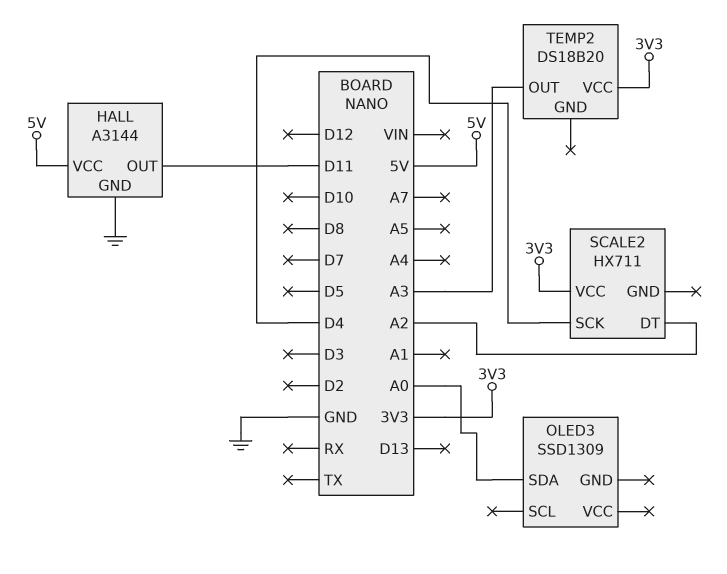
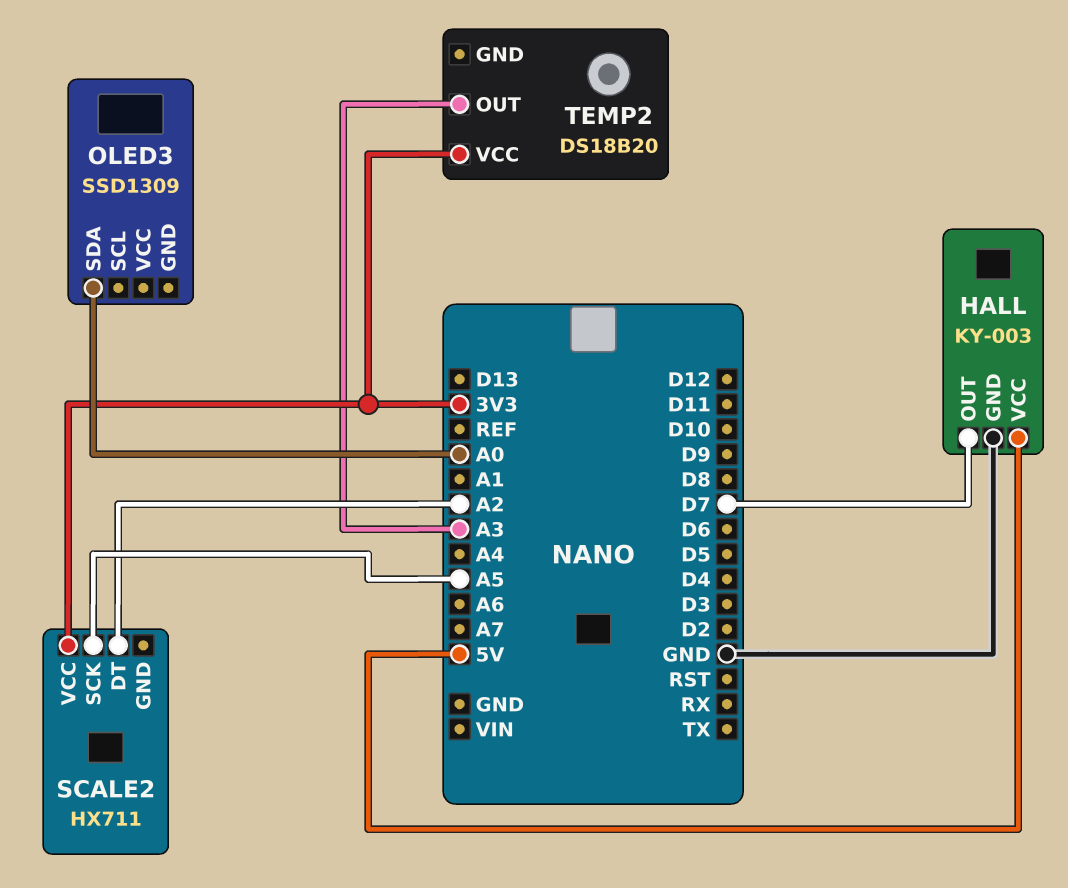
HALL: A3144 -> KY-003
HALL pin OUT: D11 -> D7
SCALE2 pin SCK: D4 -> A5

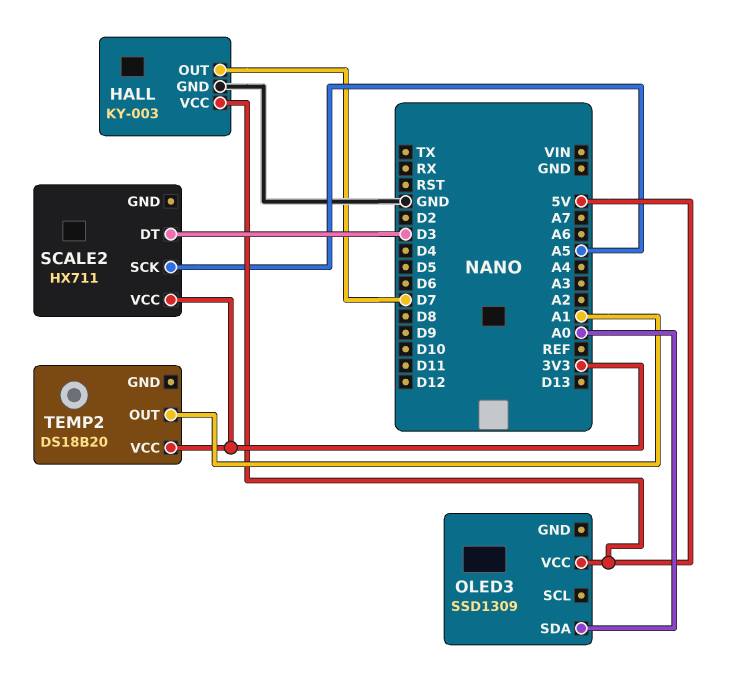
OLED3 pin VCC: none -> 5V
SCALE2 pin DT: A2 -> D3
TEMP2 pin OUT: A3 -> A1

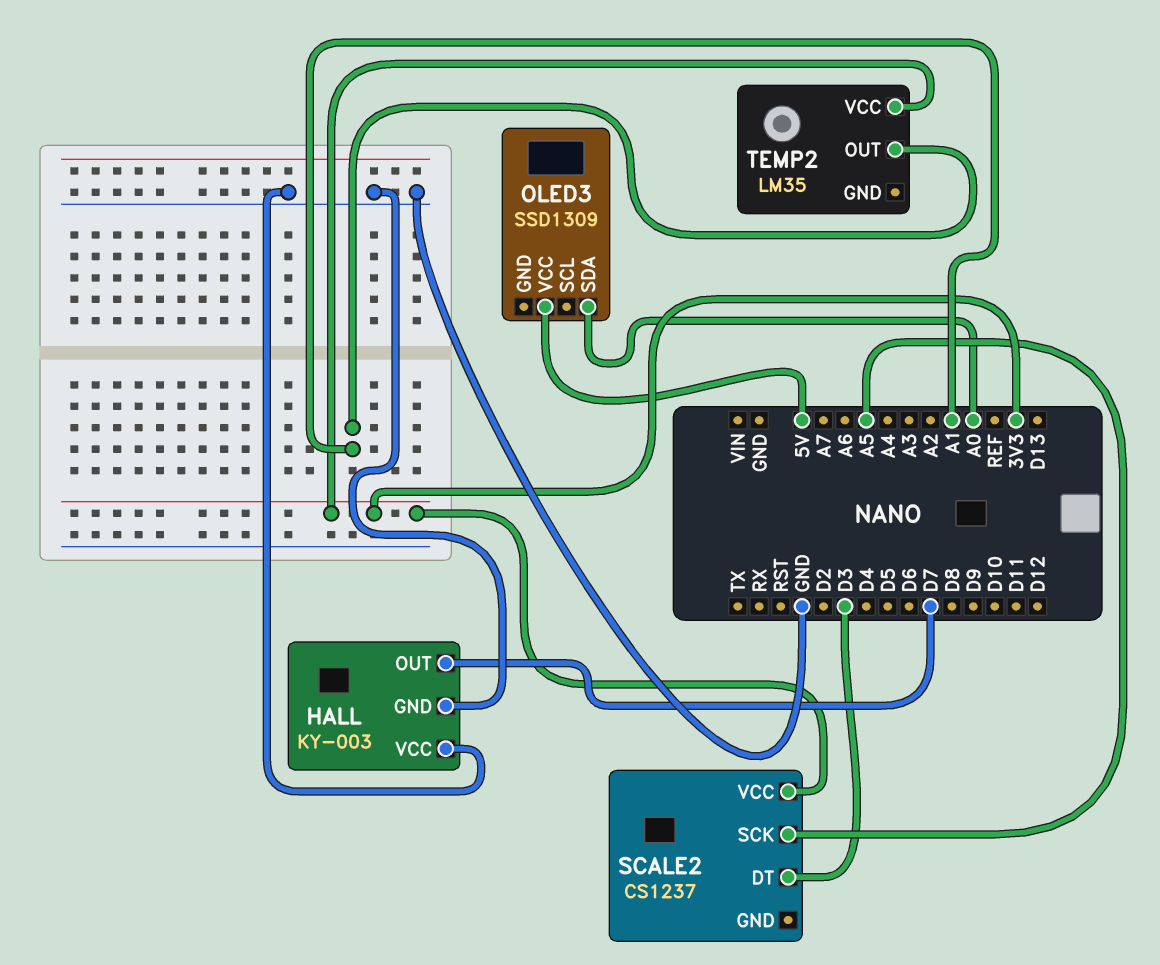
HALL pin VCC: 5V -> GND
SCALE2: HX711 -> CS1237
TEMP2: DS18B20 -> LM35

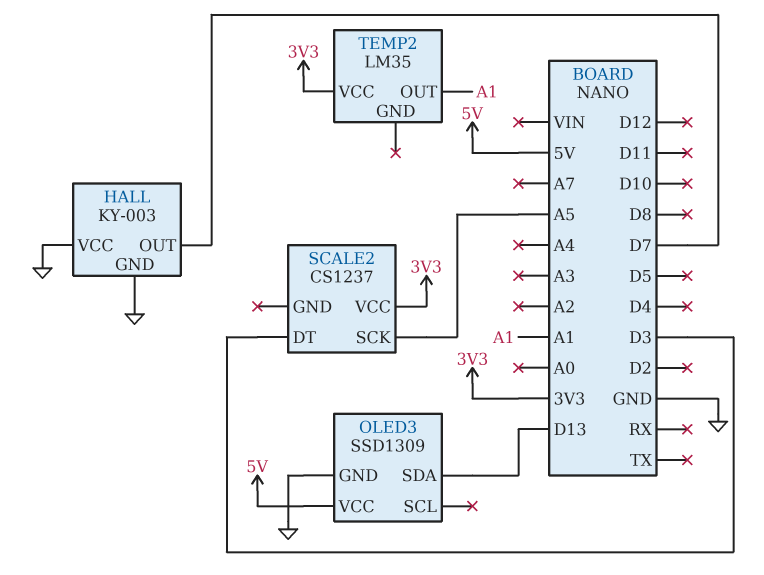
OLED3 pin GND: none -> GND
OLED3 pin SDA: A0 -> D13

